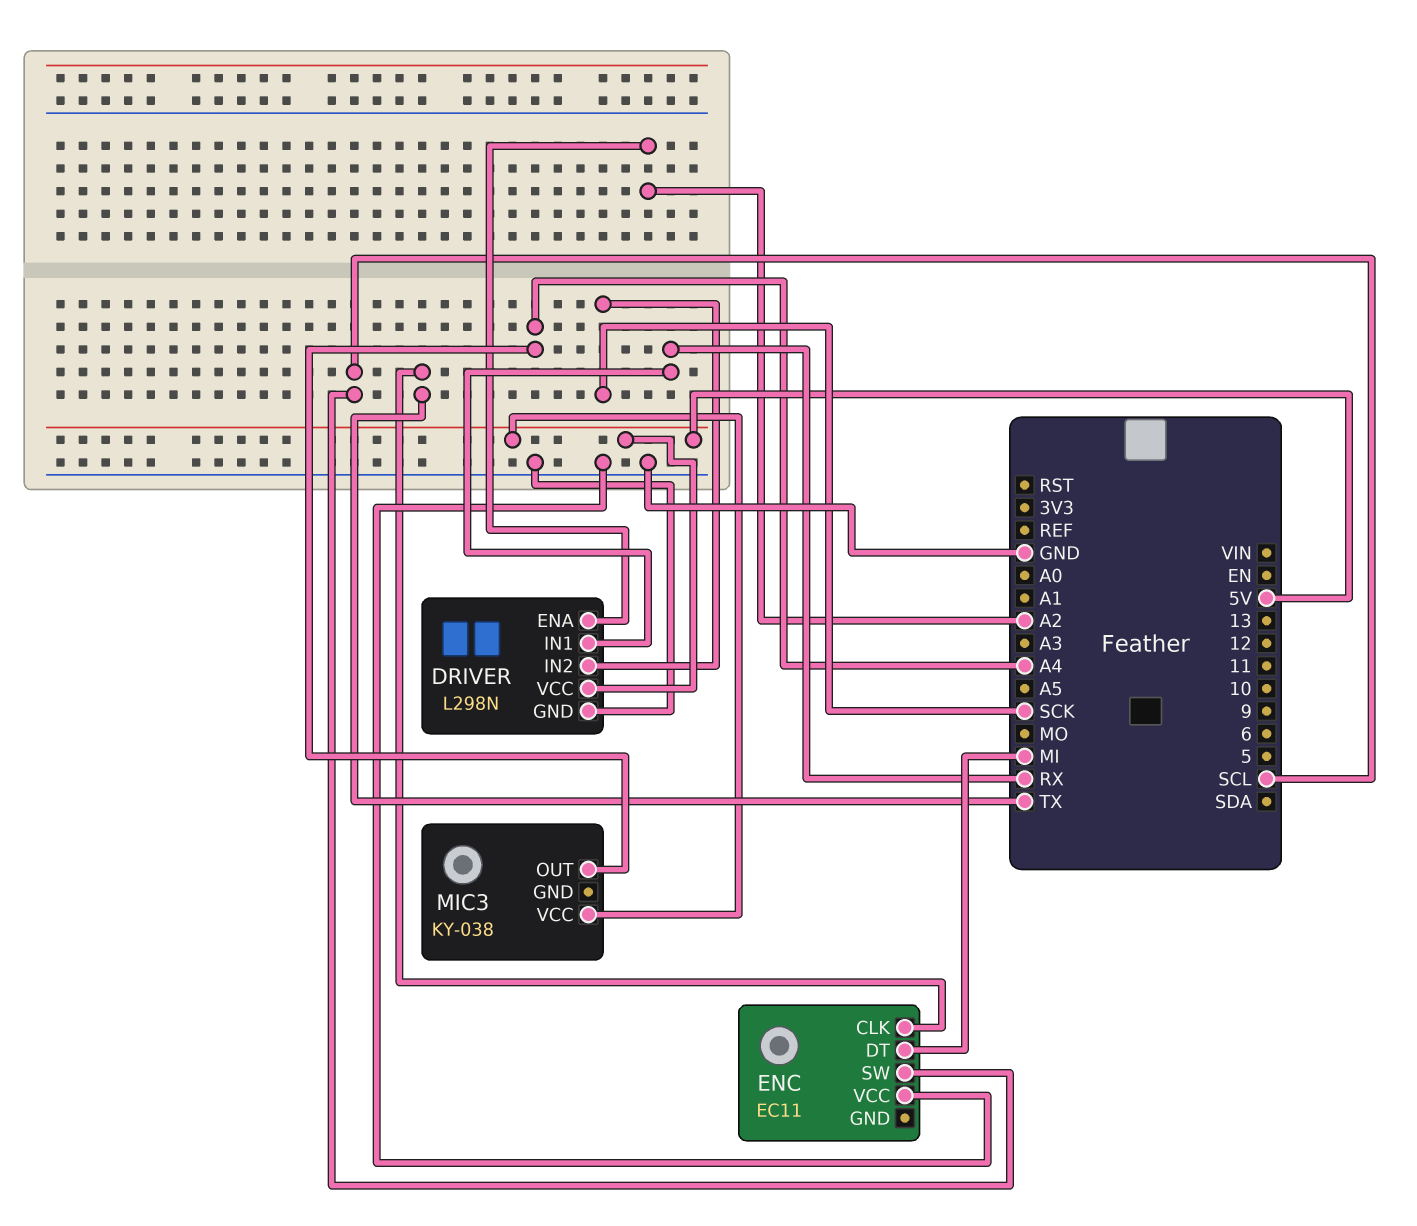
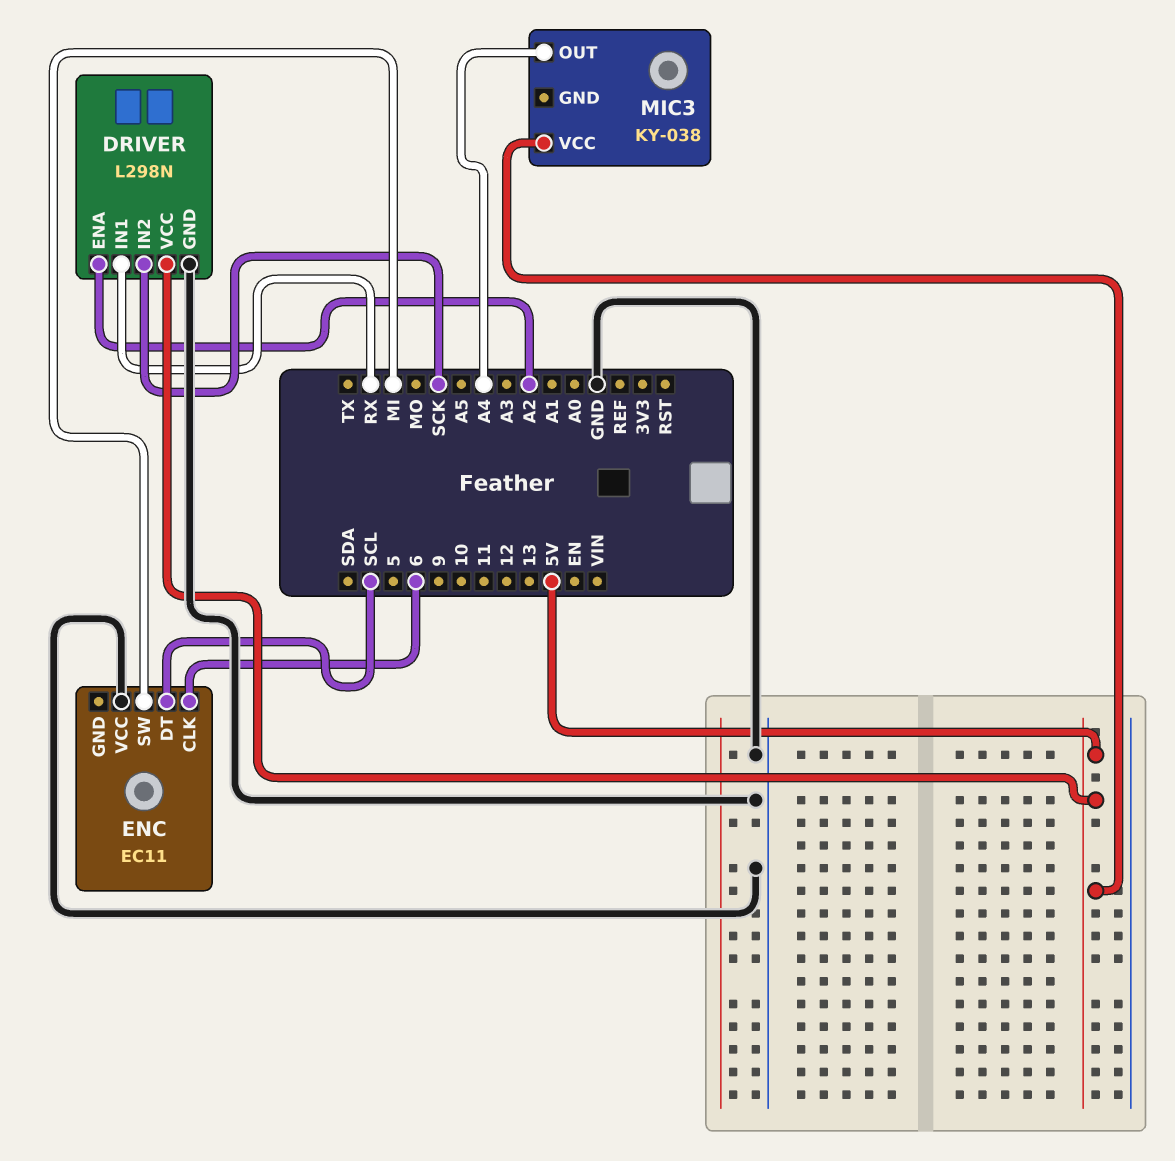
ENC pin CLK: TX -> 6
ENC pin DT: MI -> SCL
ENC pin SW: SCL -> MI

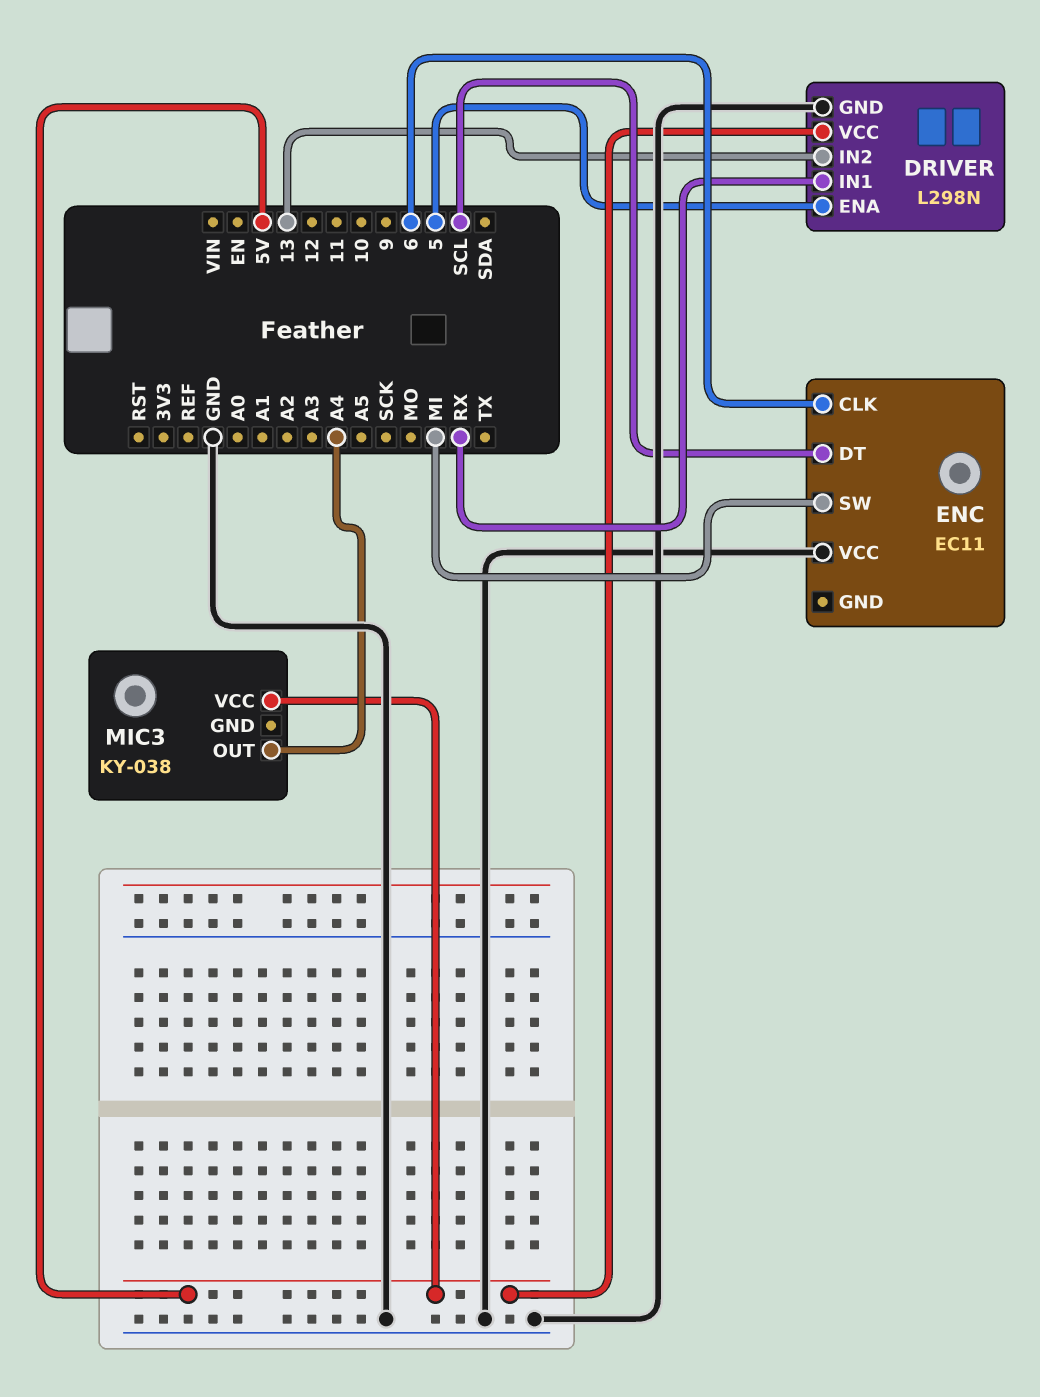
DRIVER pin ENA: A2 -> 5
DRIVER pin IN2: SCK -> 13

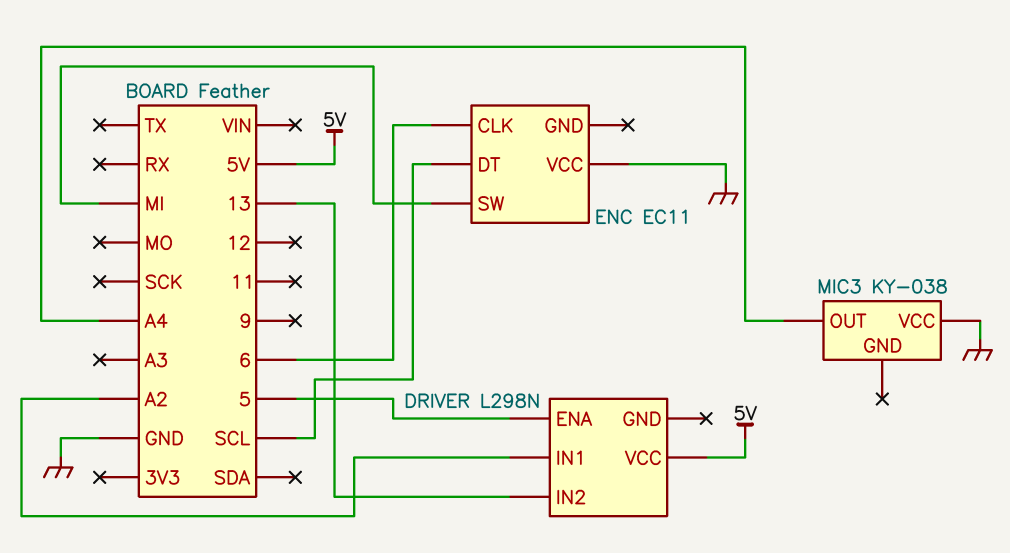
DRIVER pin GND: GND -> none
DRIVER pin IN1: RX -> A2
MIC3 pin VCC: 5V -> GND

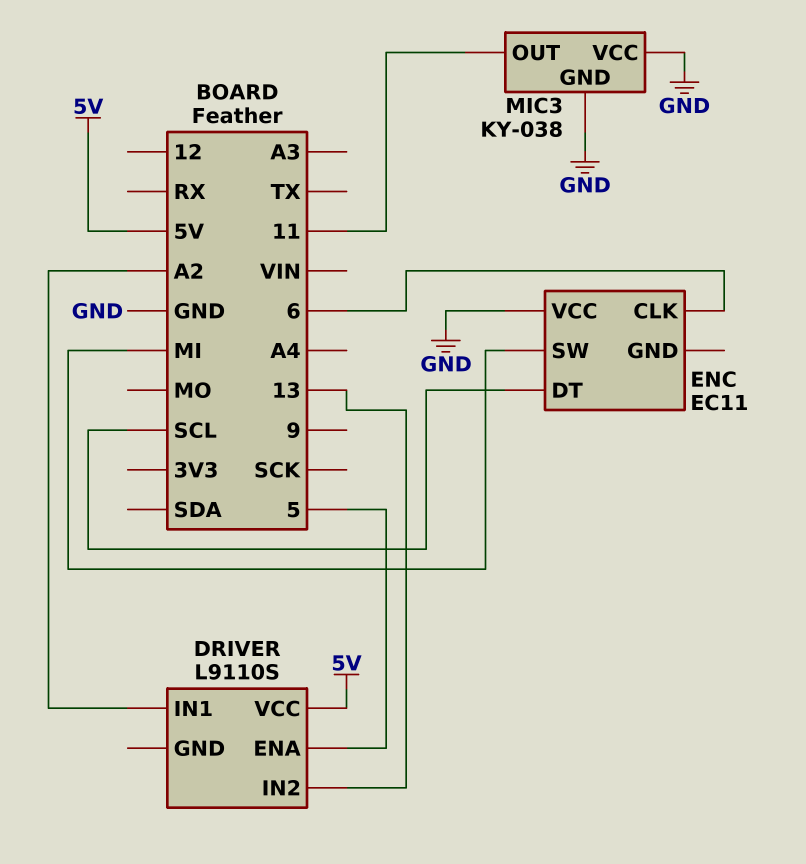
DRIVER: L298N -> L9110S
MIC3 pin GND: none -> GND
MIC3 pin OUT: A4 -> 11

